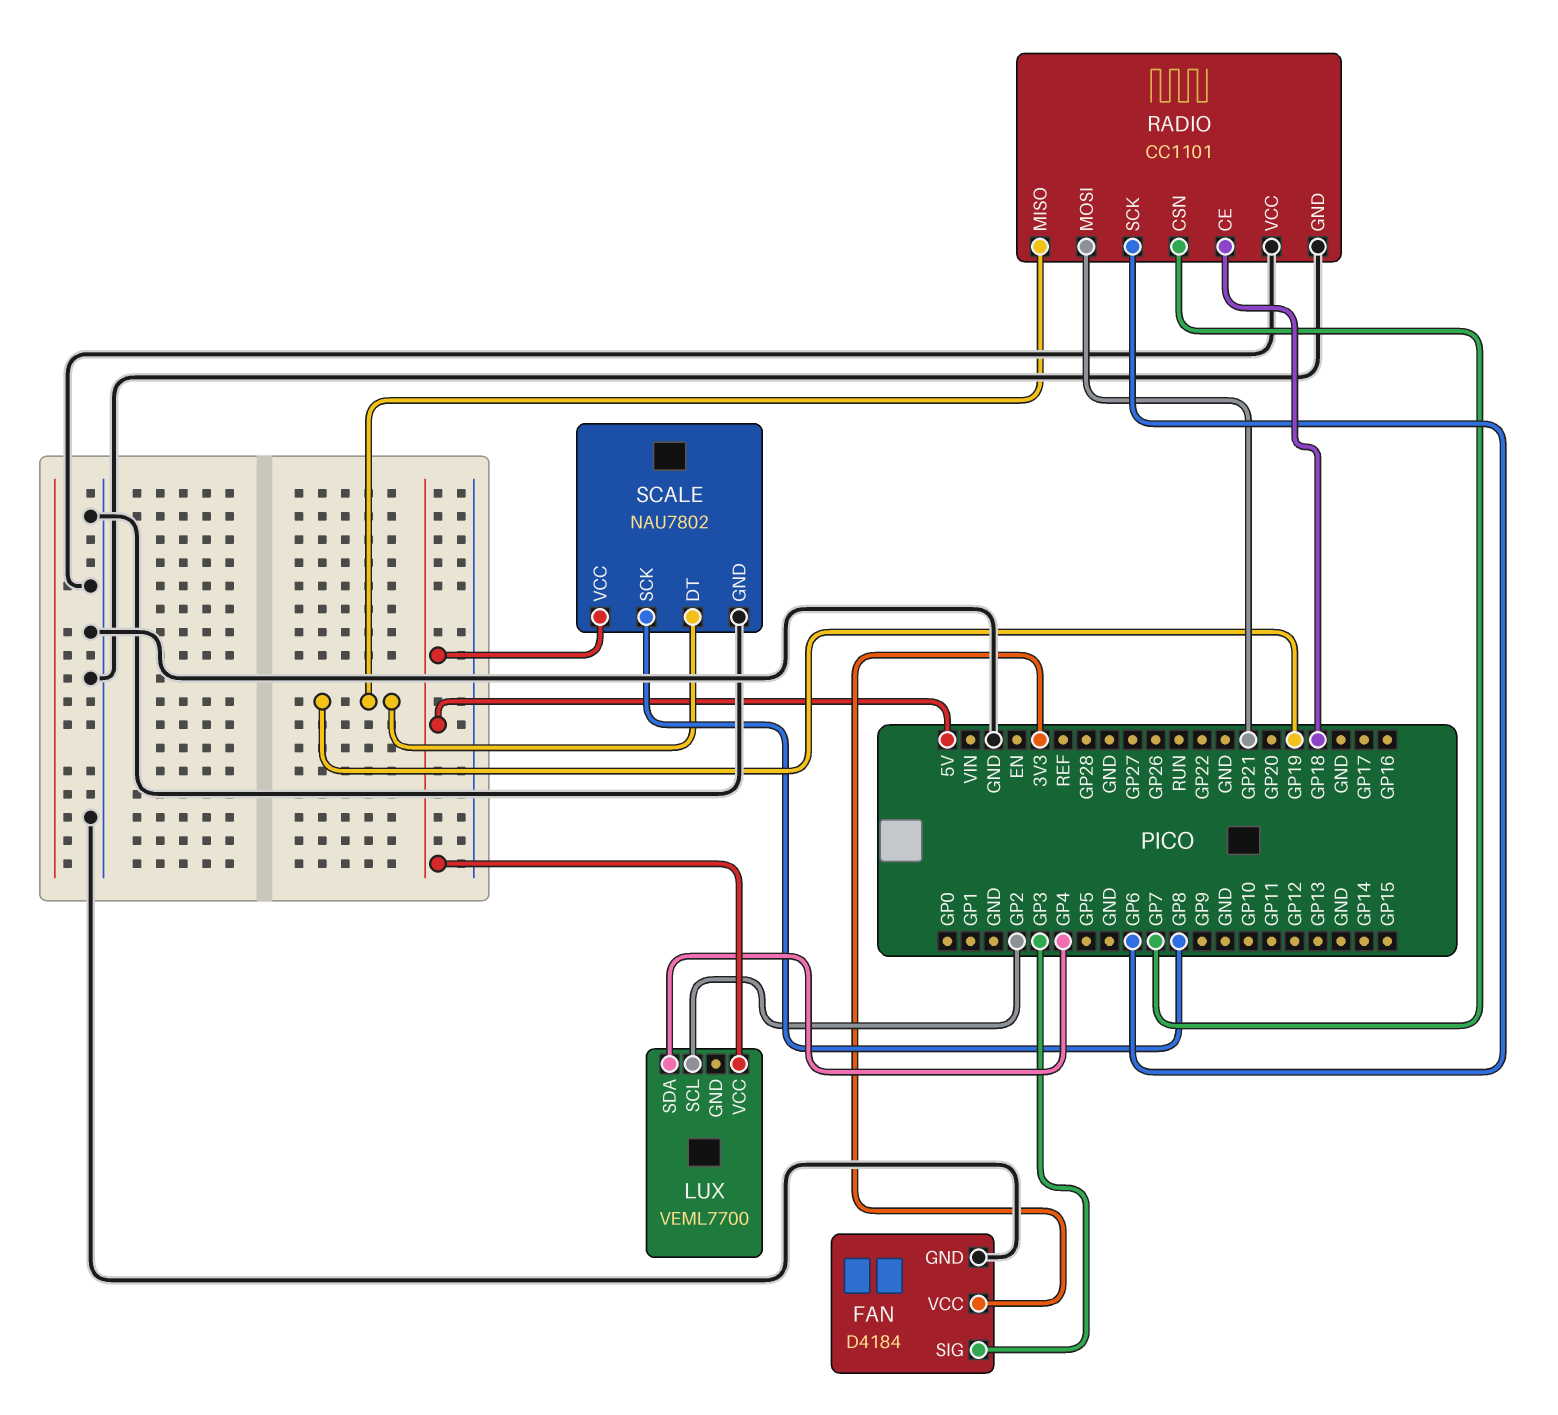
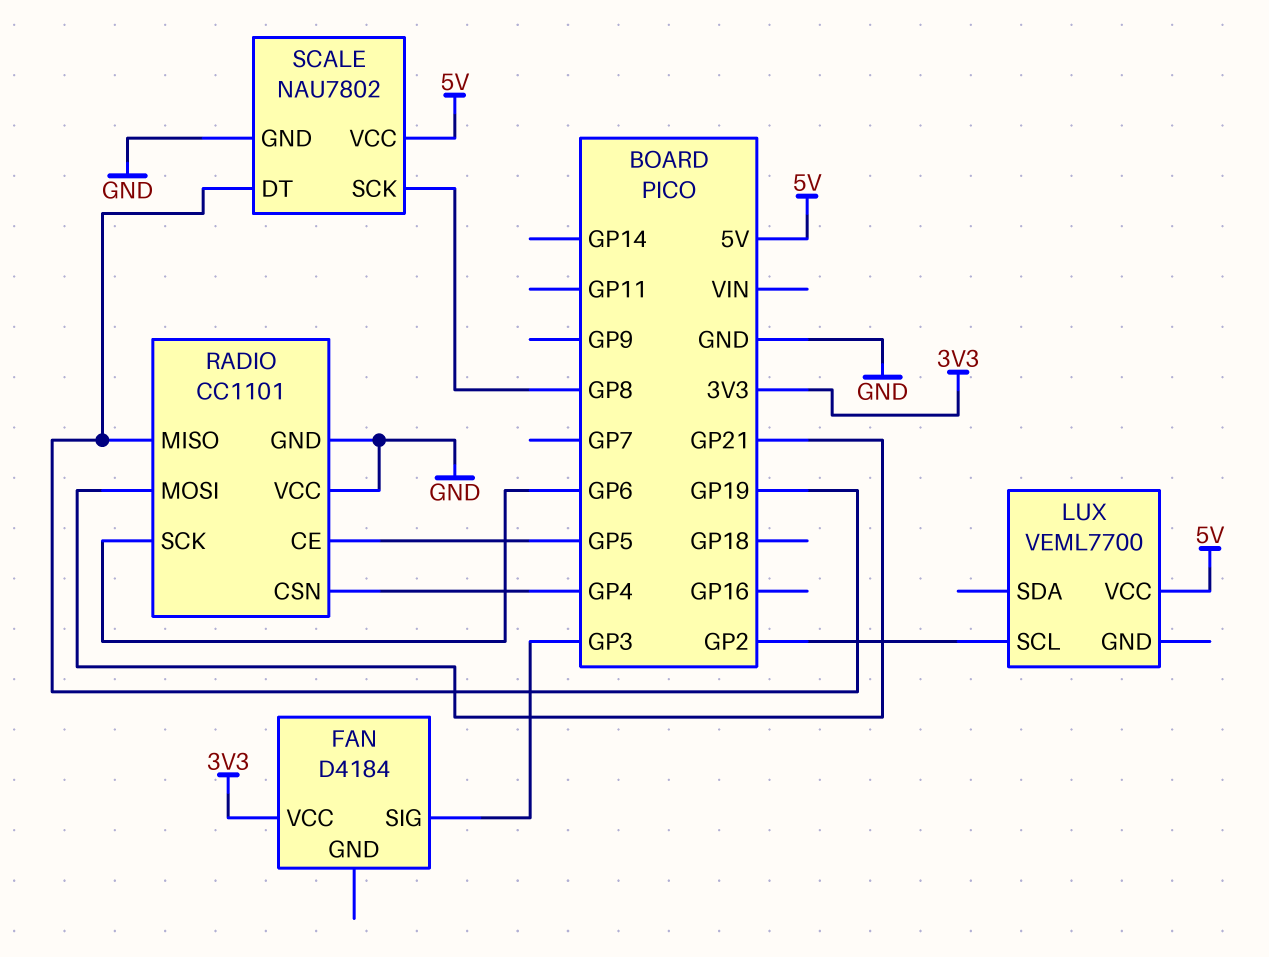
FAN pin GND: GND -> none
LUX pin SDA: GP4 -> none
RADIO pin CE: GP18 -> GP5
RADIO pin CSN: GP7 -> GP4

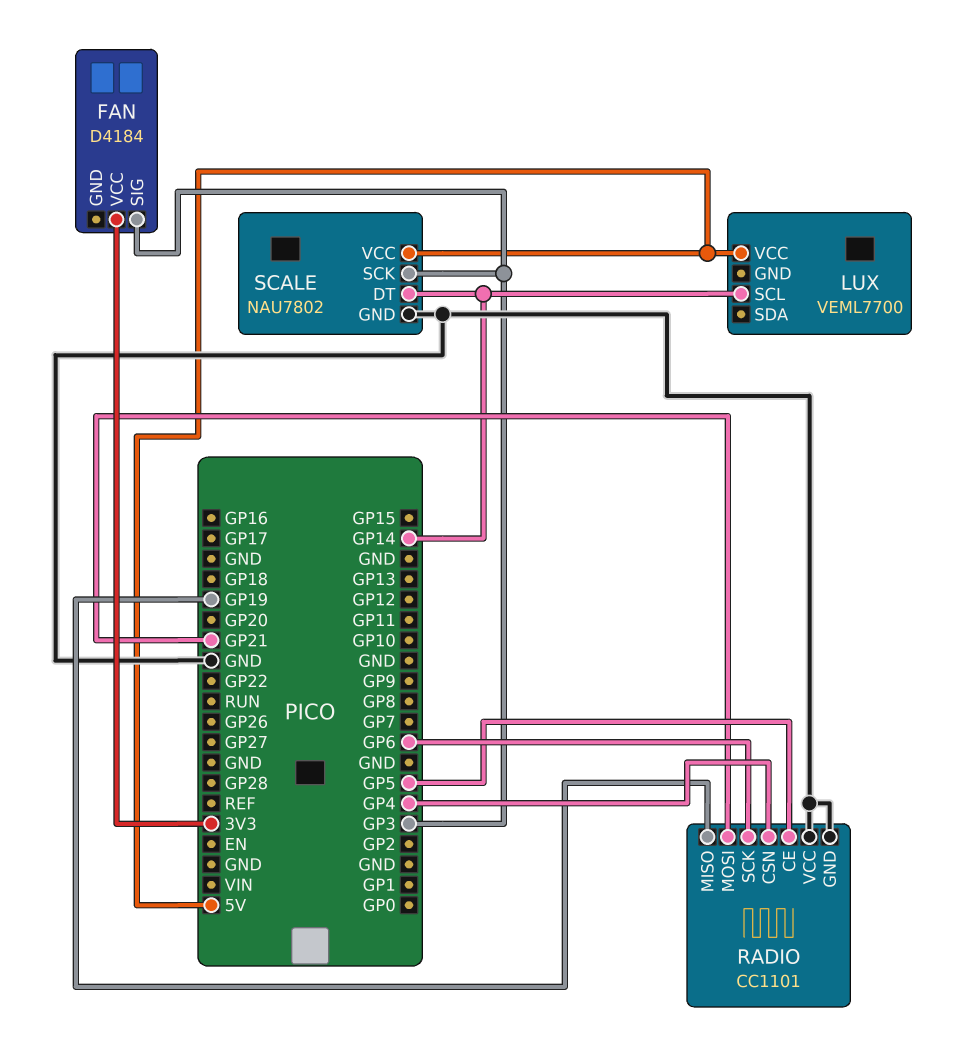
LUX pin SCL: GP2 -> GP14
SCALE pin DT: GP19 -> GP14
SCALE pin SCK: GP8 -> GP3

